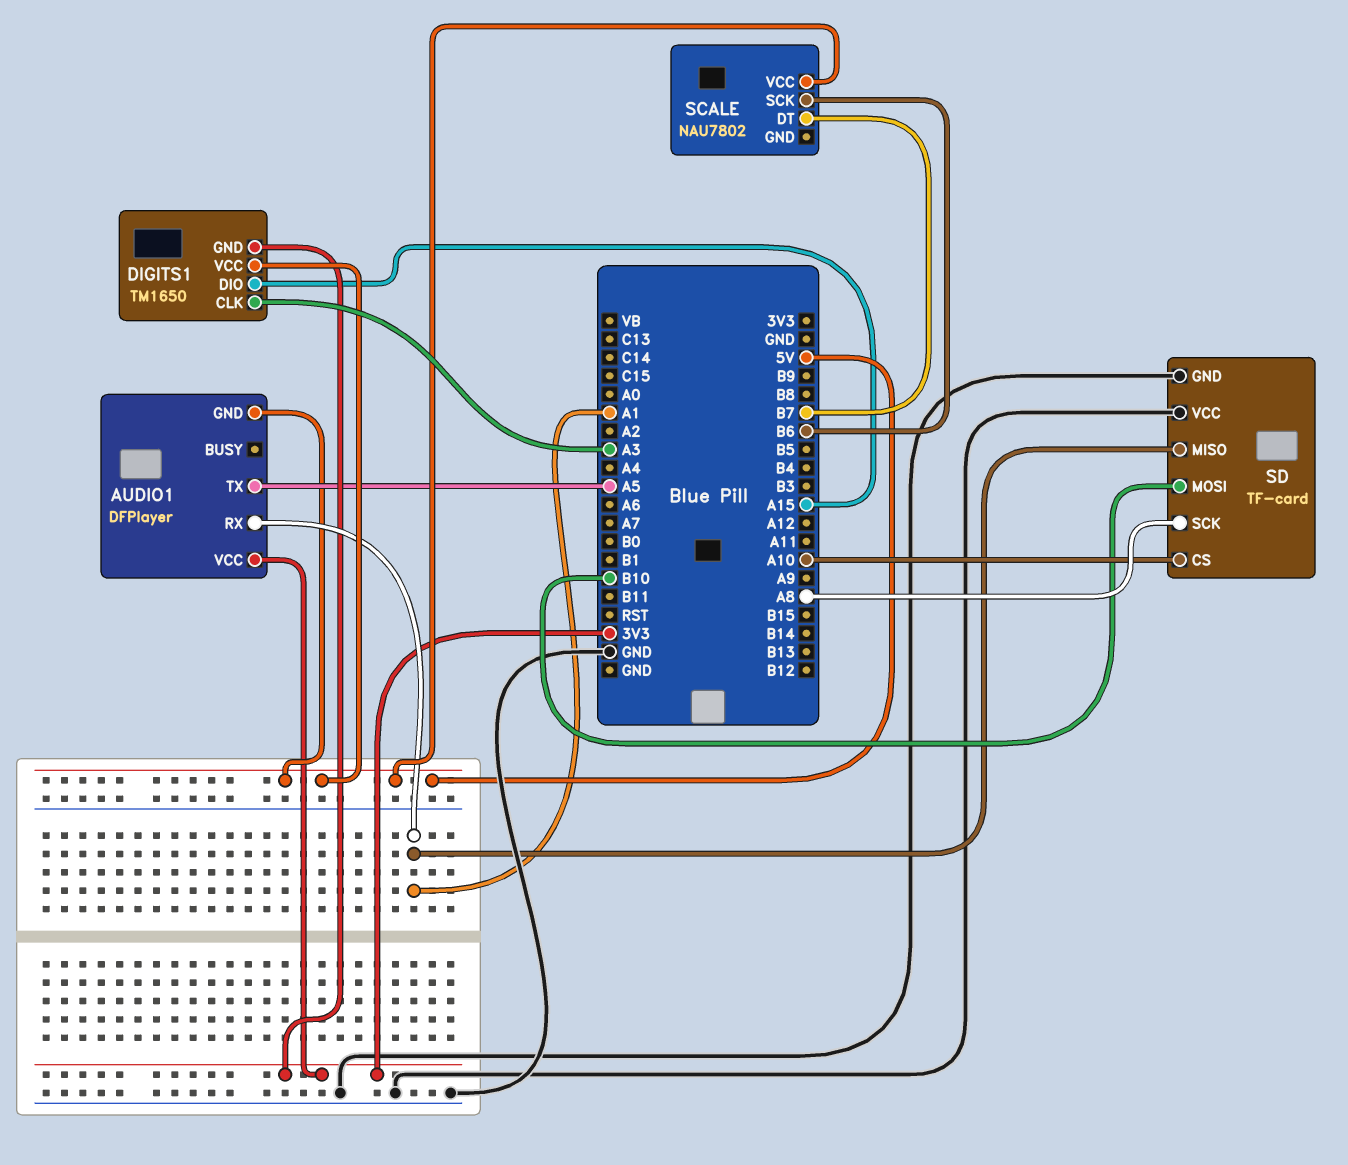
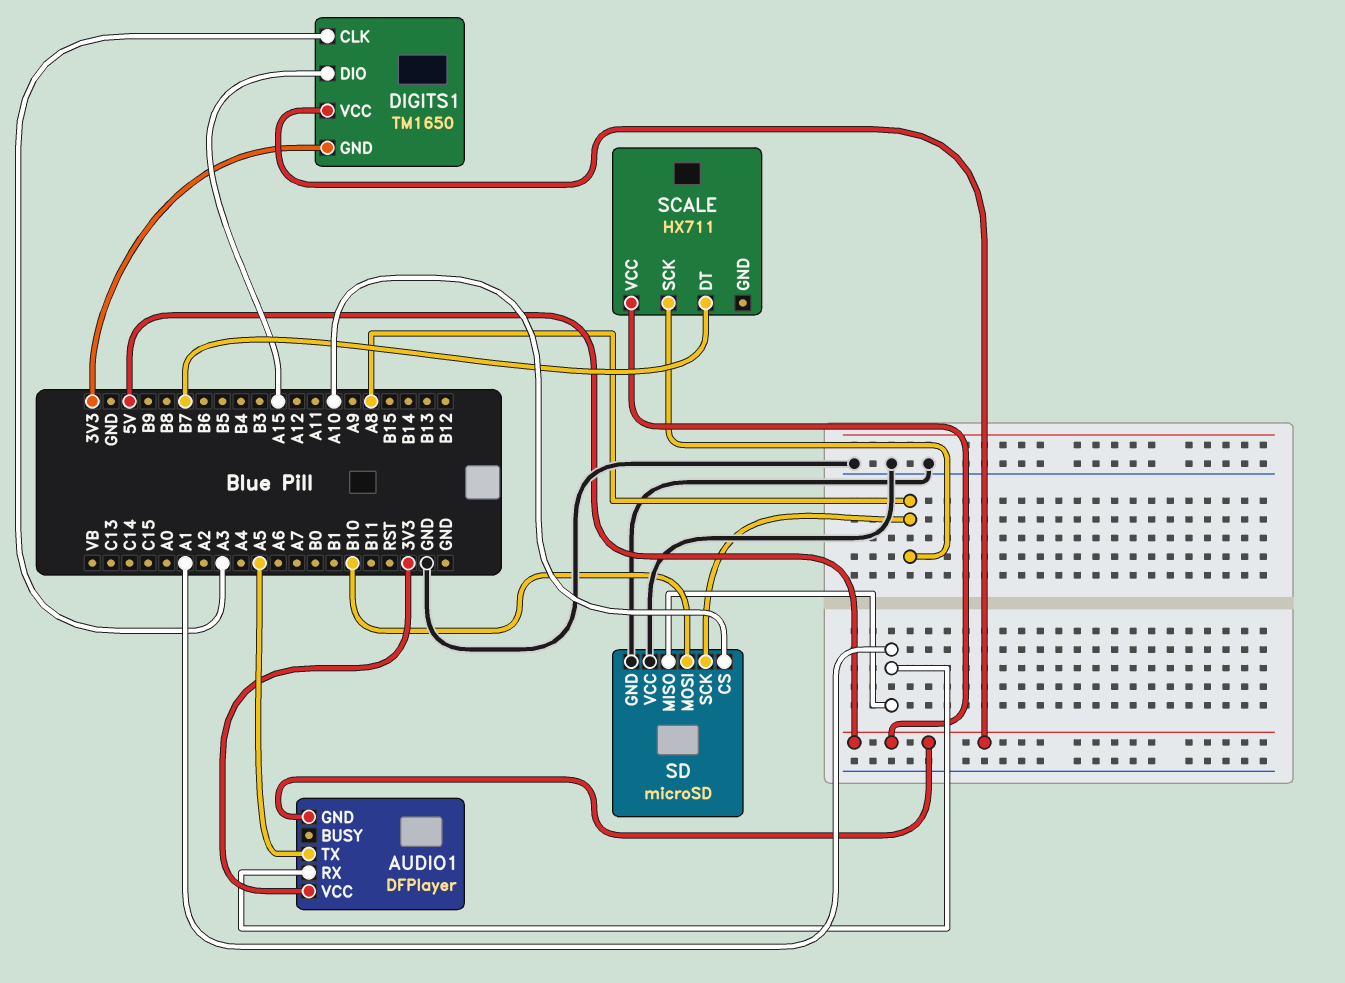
SCALE: NAU7802 -> HX711
SCALE pin SCK: B6 -> A8
SD: TF-card -> microSD

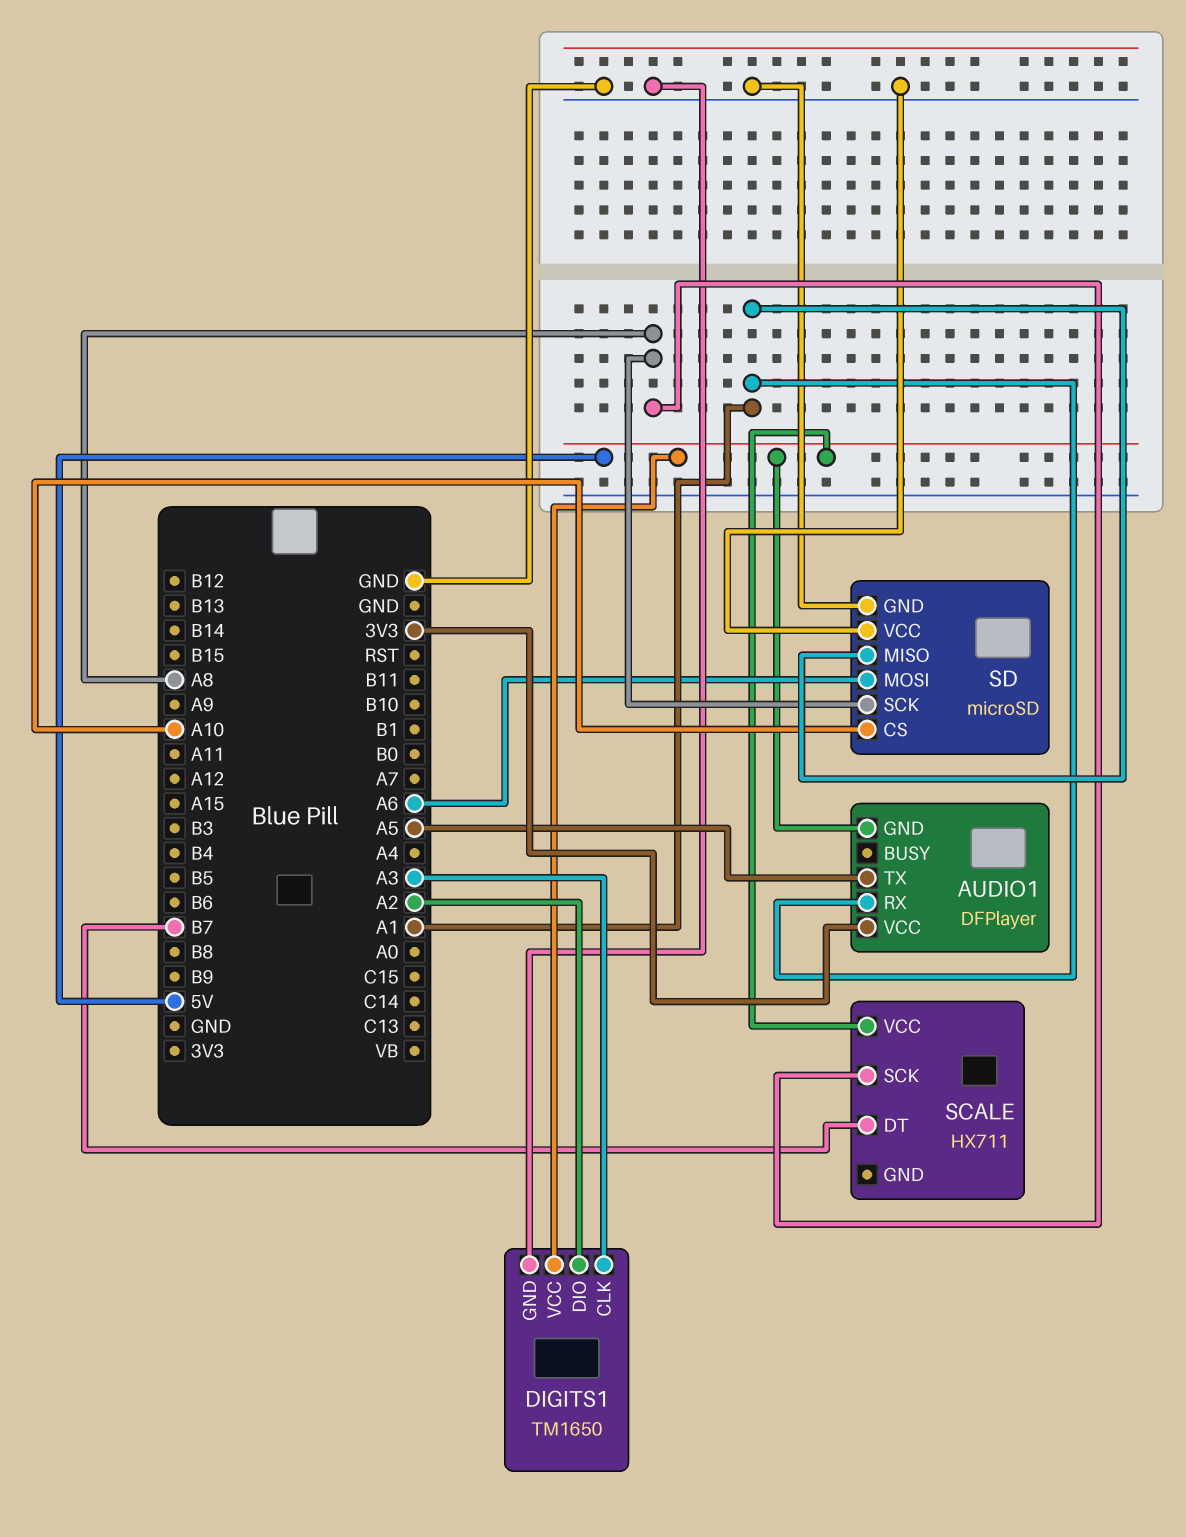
DIGITS1 pin DIO: A15 -> A2
DIGITS1 pin GND: 3V3 -> GND
SD pin MOSI: B10 -> A6

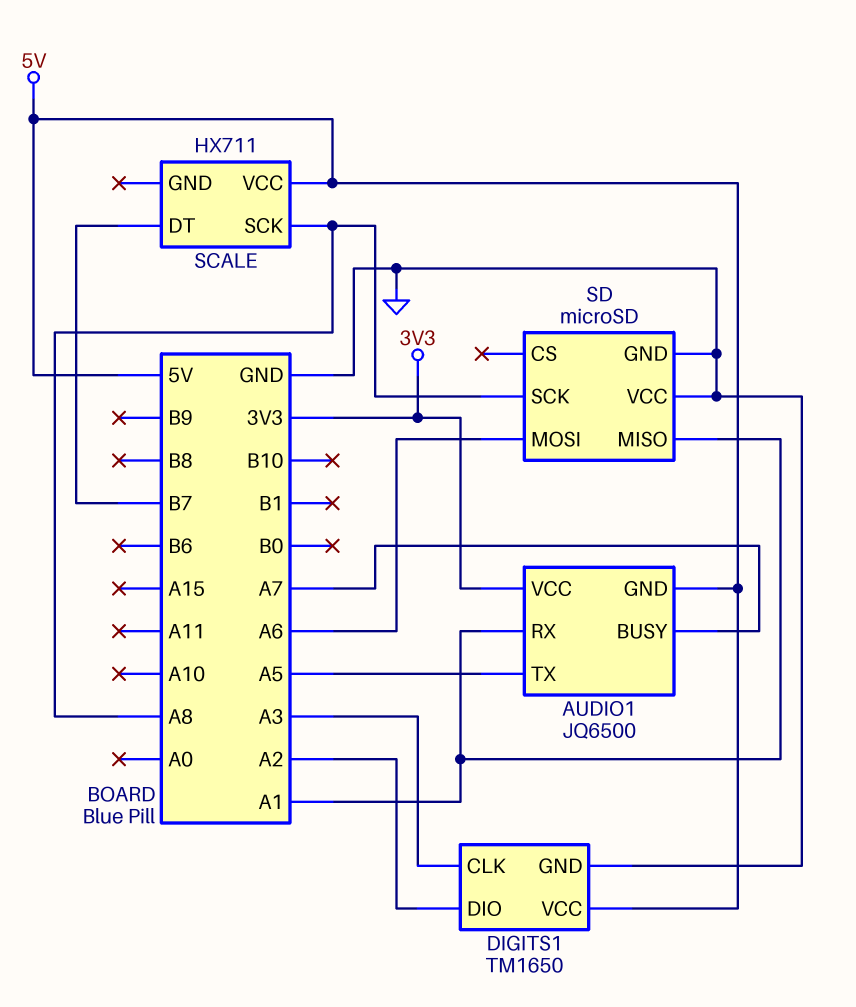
AUDIO1: DFPlayer -> JQ6500
AUDIO1 pin BUSY: none -> A7
SD pin CS: A10 -> none

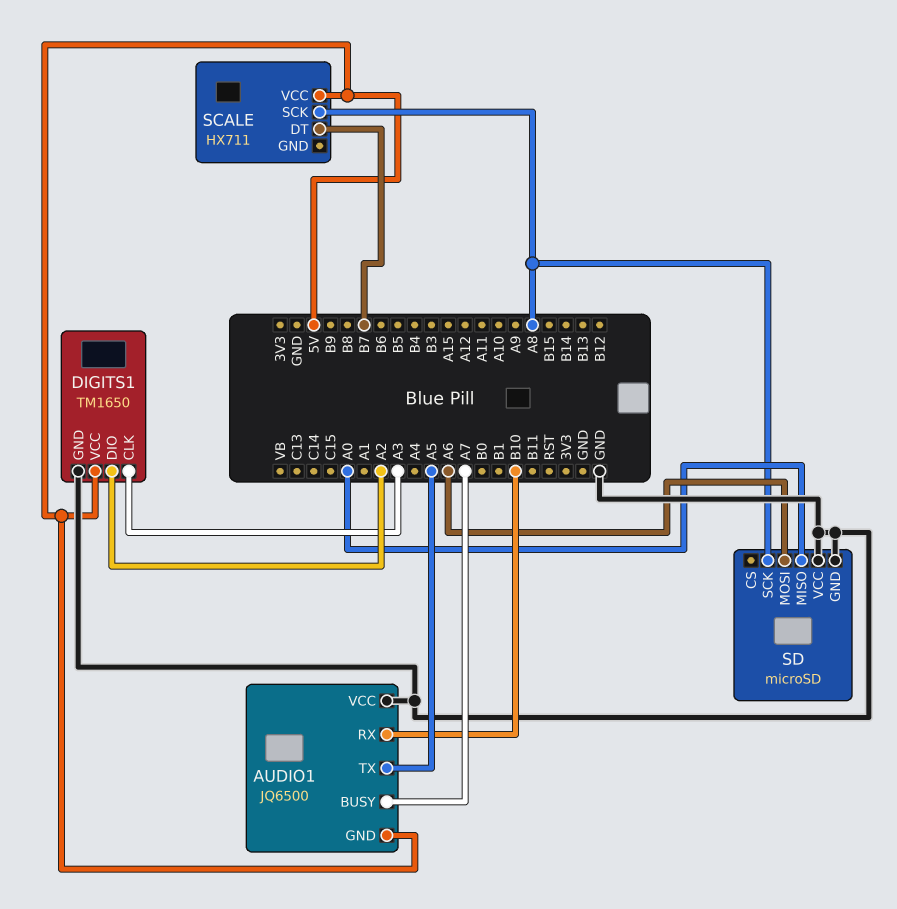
AUDIO1 pin RX: A1 -> B10
AUDIO1 pin VCC: 3V3 -> GND
SD pin MISO: A1 -> A0

